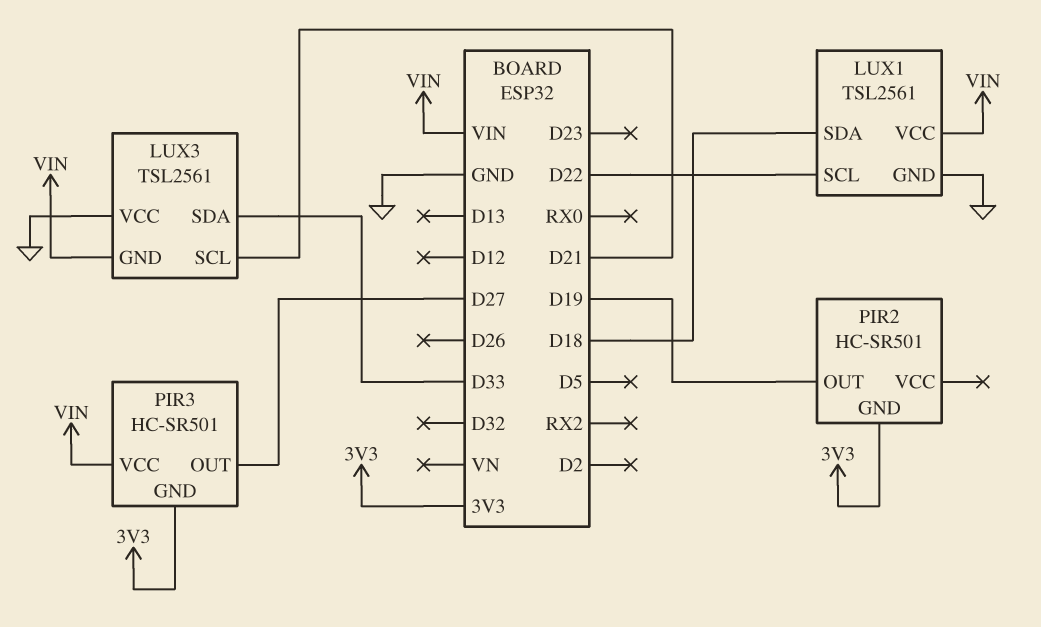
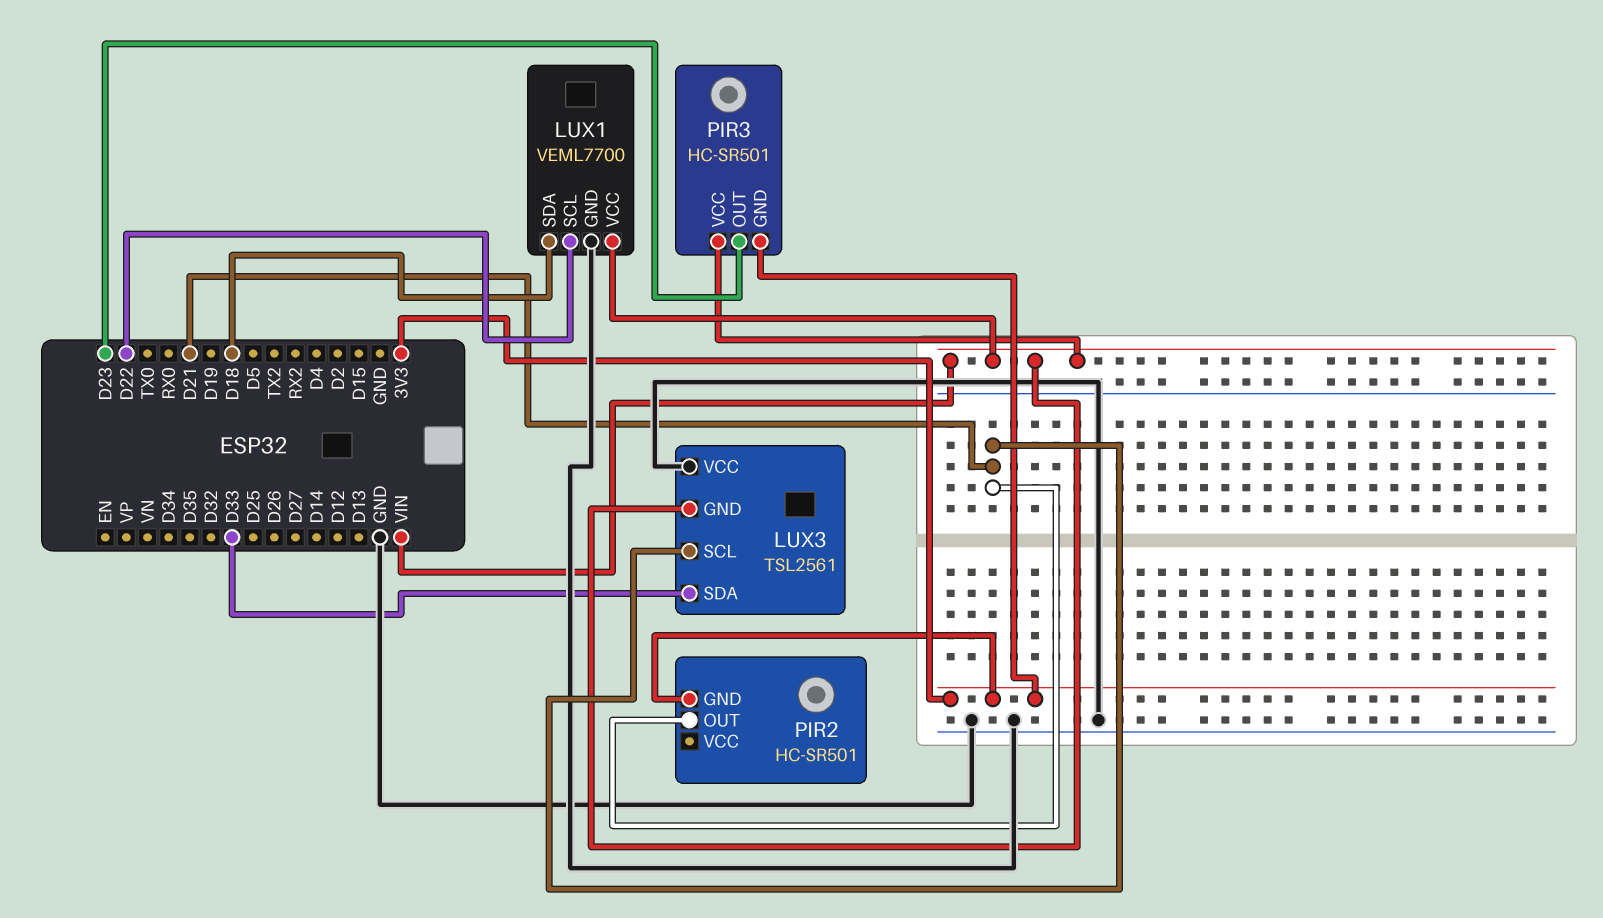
LUX1: TSL2561 -> VEML7700
PIR2 pin OUT: D19 -> D21
PIR3 pin OUT: D27 -> D23

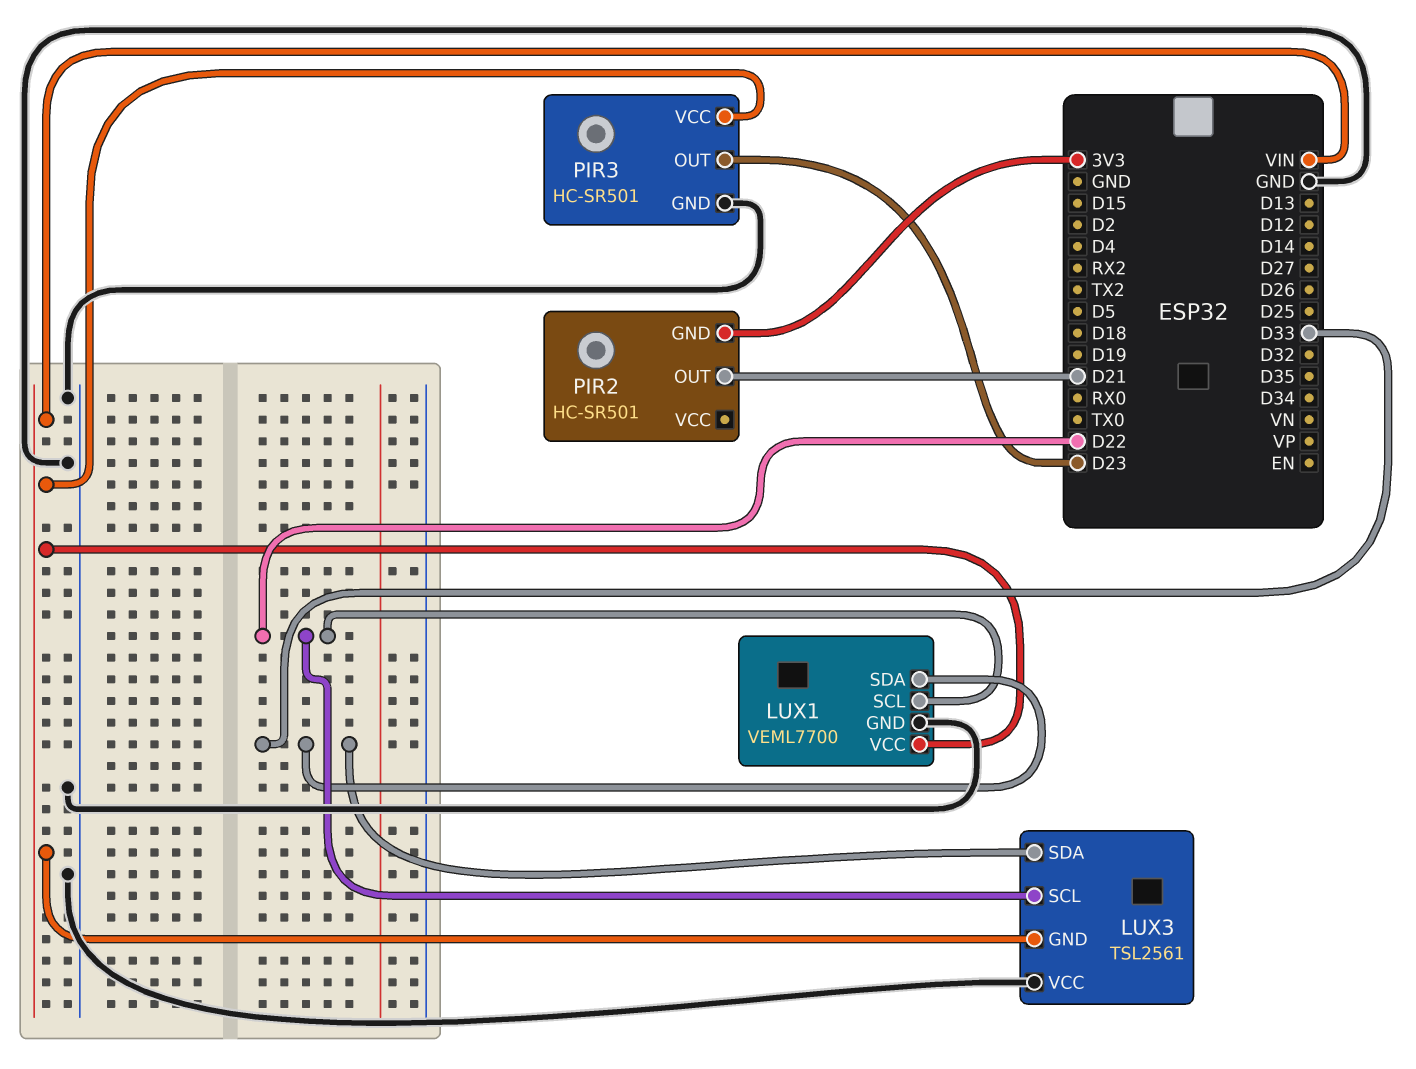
LUX1 pin SDA: D18 -> D33
LUX3 pin SCL: D21 -> D22
PIR3 pin GND: 3V3 -> GND

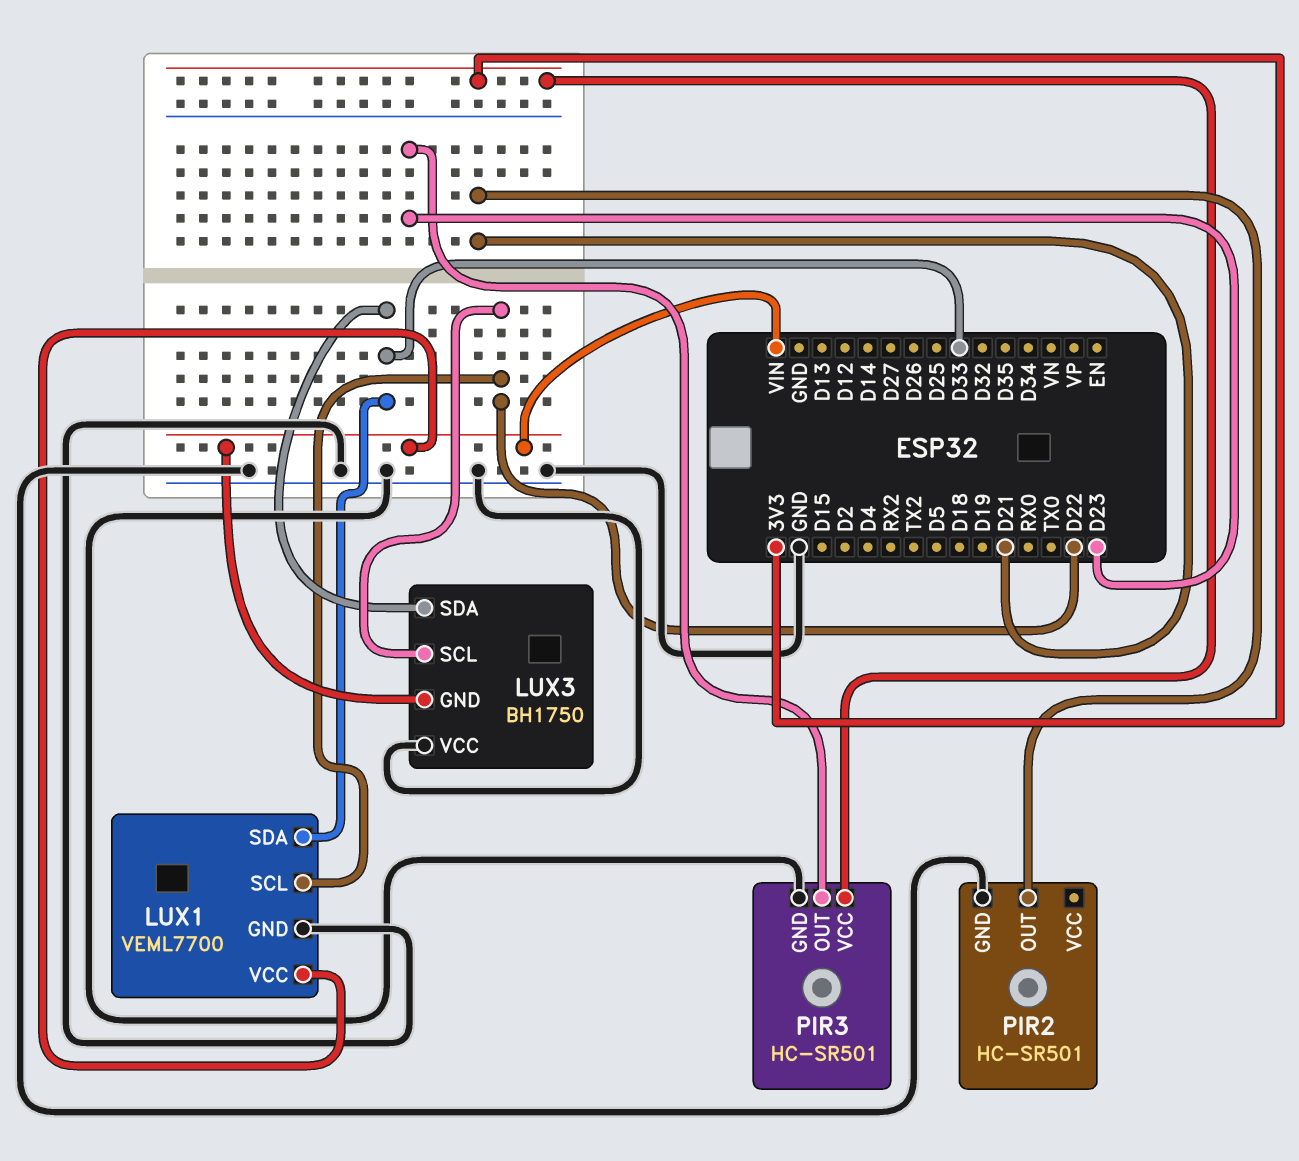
LUX3: TSL2561 -> BH1750
PIR2 pin GND: 3V3 -> GND
PIR3 pin VCC: VIN -> 3V3

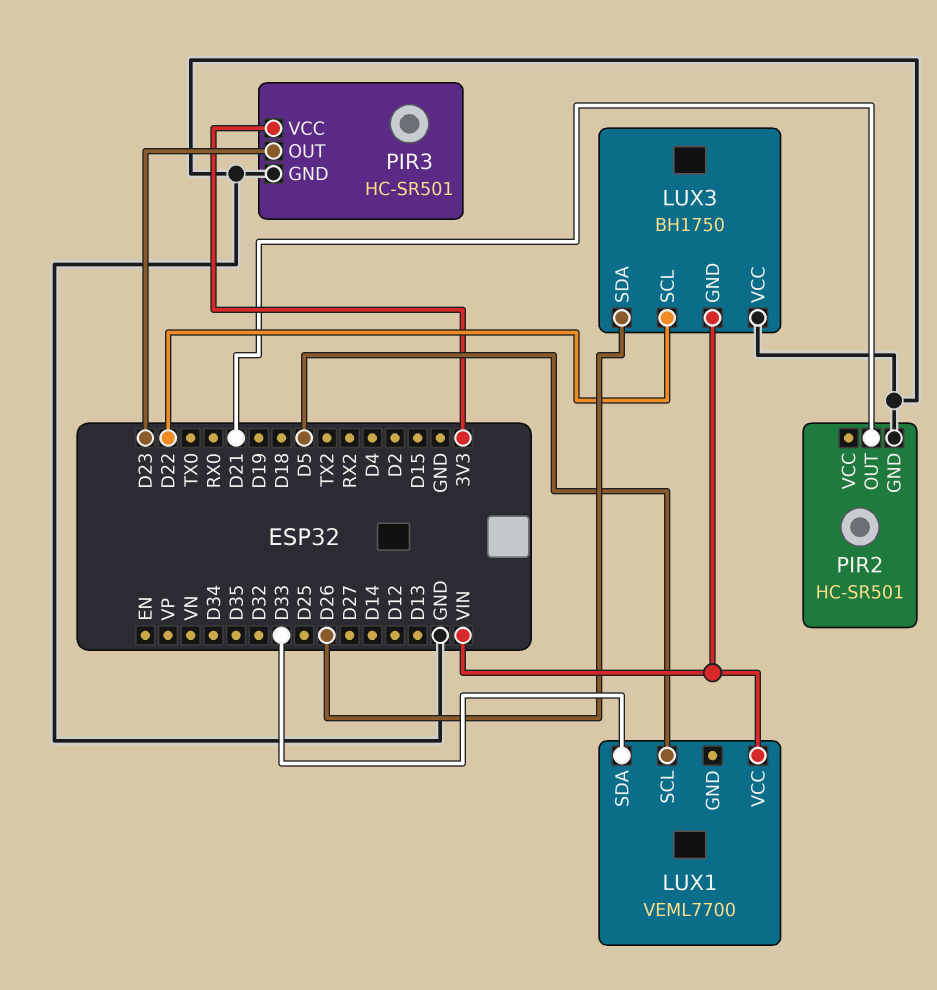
LUX1 pin GND: GND -> none
LUX1 pin SCL: D22 -> D5
LUX3 pin SDA: D33 -> D26

